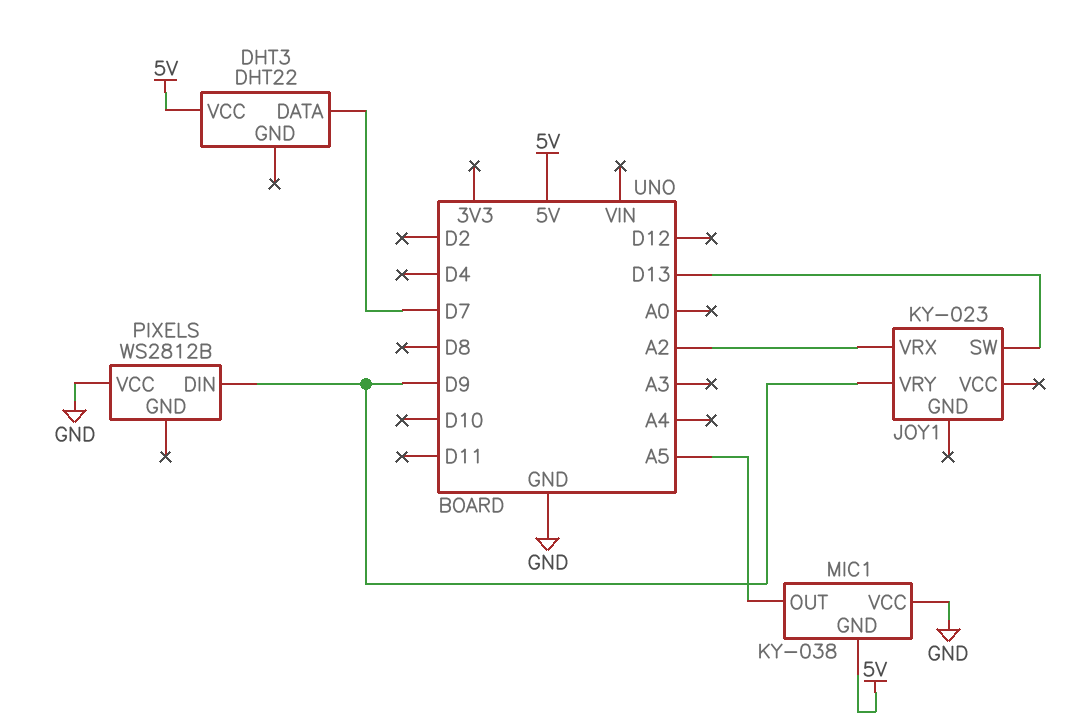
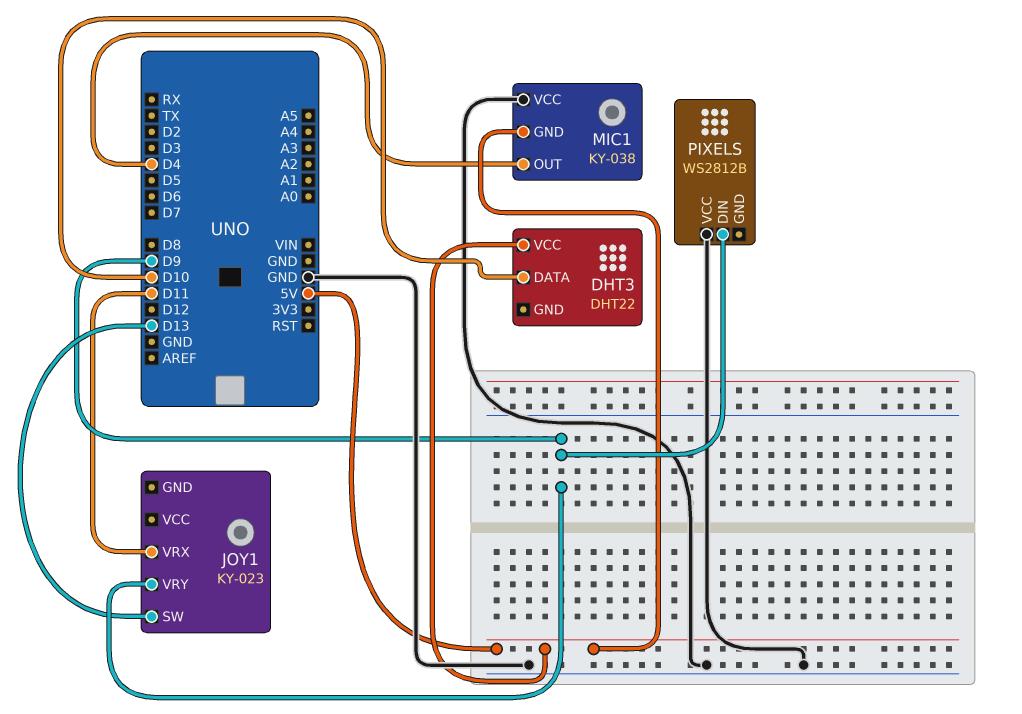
DHT3 pin DATA: D7 -> D10
JOY1 pin VRX: A2 -> D11
MIC1 pin OUT: A5 -> D4

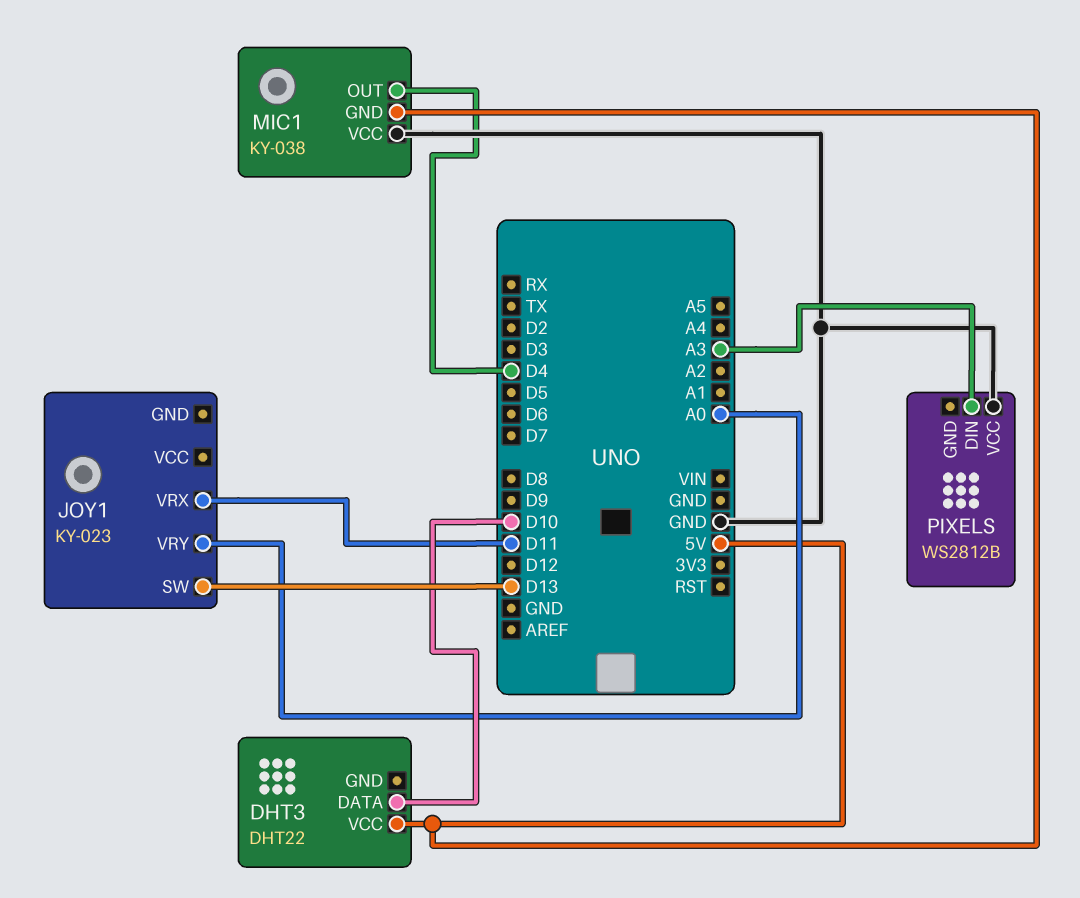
JOY1 pin VRY: D9 -> A0
PIXELS pin DIN: D9 -> A3

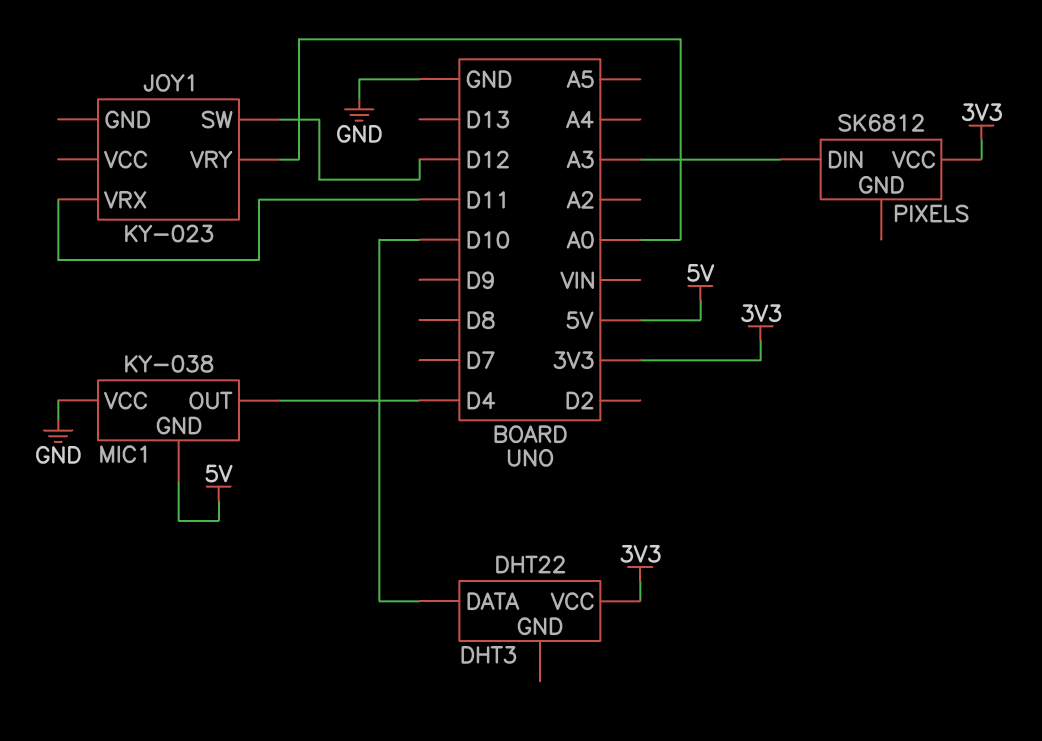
DHT3 pin VCC: 5V -> 3V3
JOY1 pin SW: D13 -> D12
PIXELS: WS2812B -> SK6812
PIXELS pin VCC: GND -> 3V3

